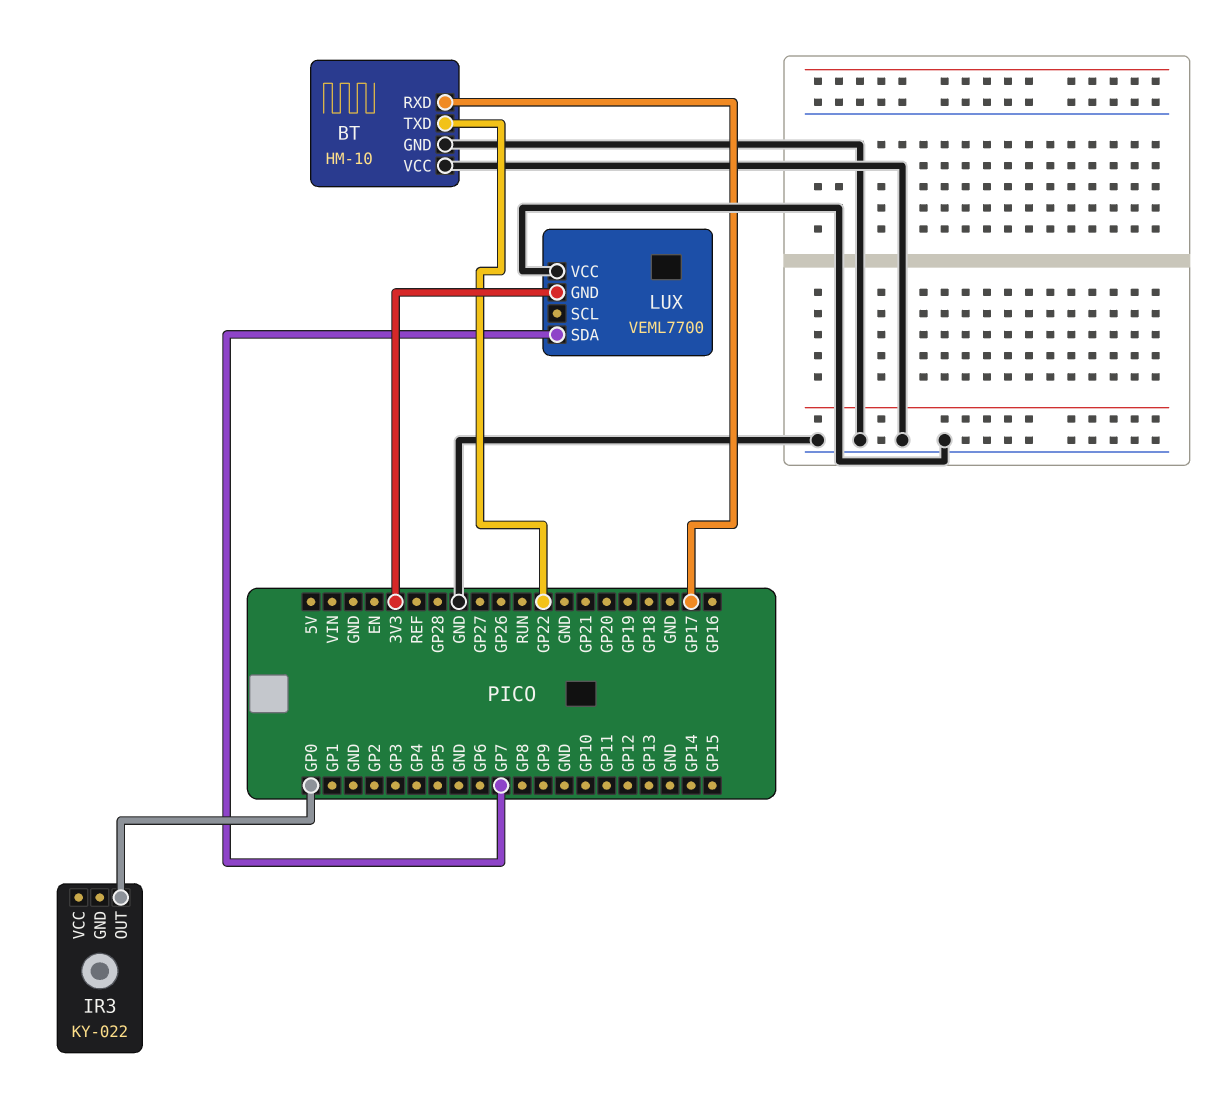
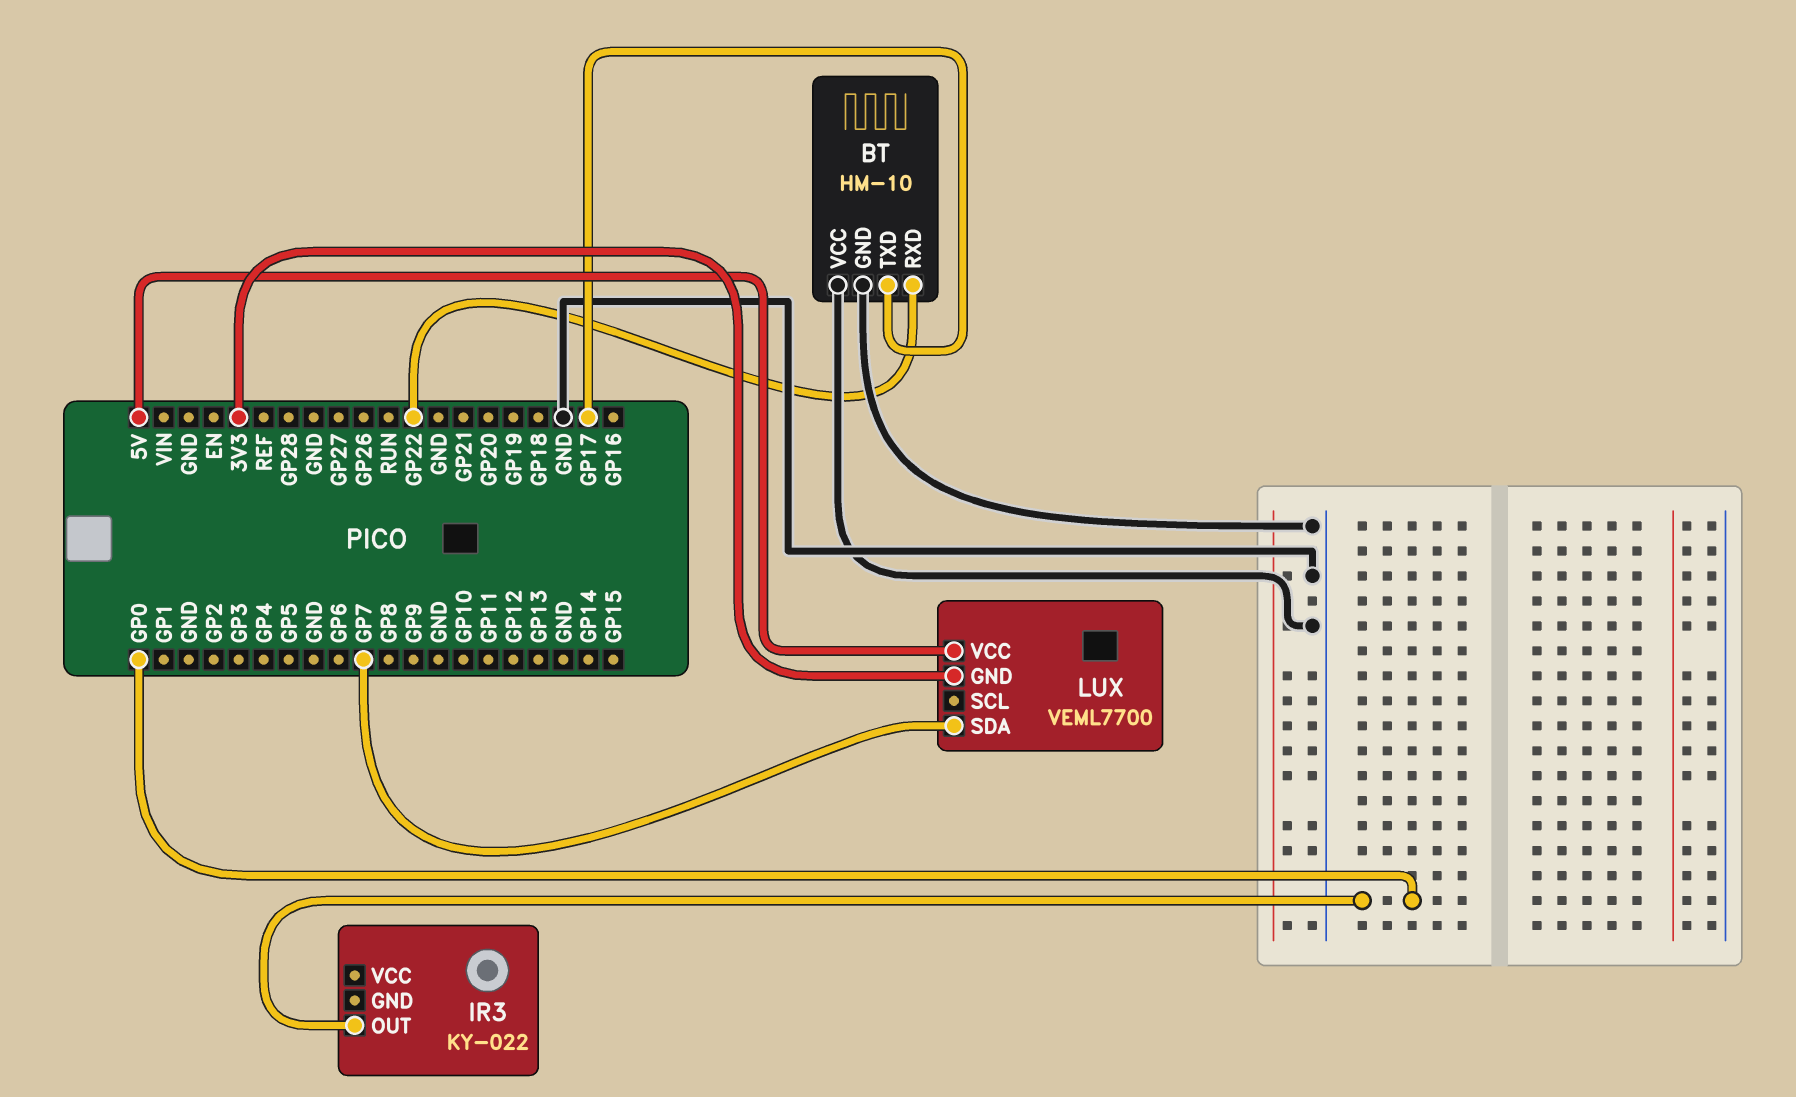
BT pin RXD: GP17 -> GP22
BT pin TXD: GP22 -> GP17
LUX pin VCC: GND -> 5V

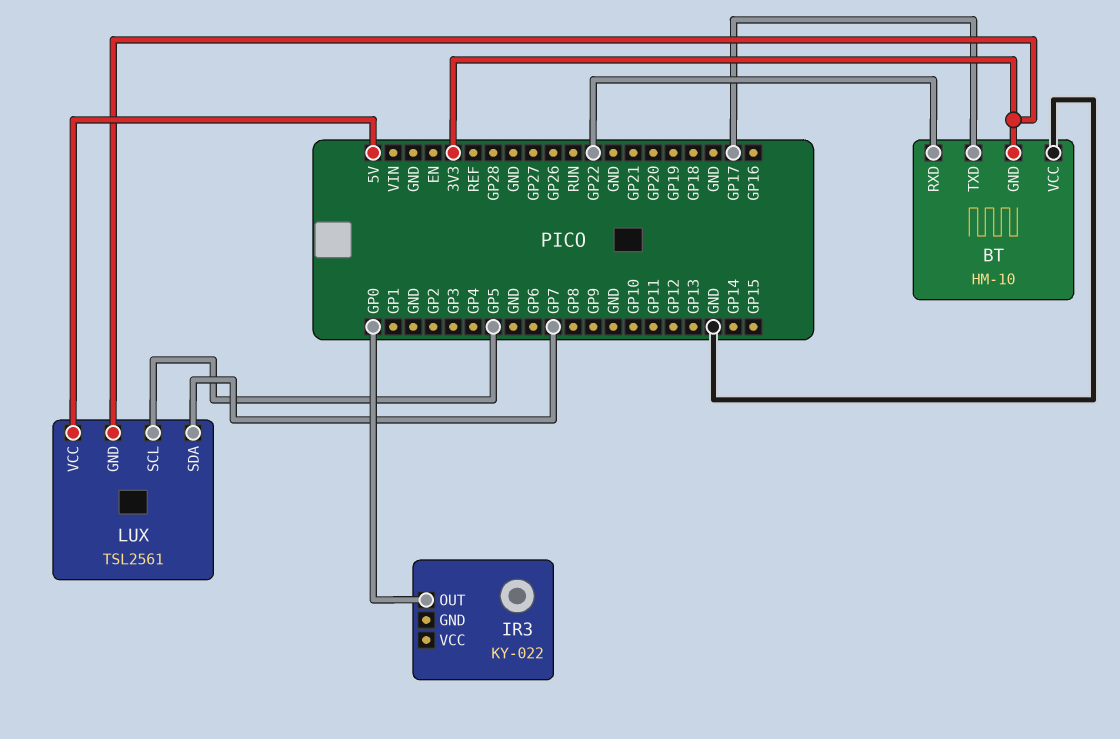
BT pin GND: GND -> 3V3
LUX: VEML7700 -> TSL2561
LUX pin SCL: none -> GP5

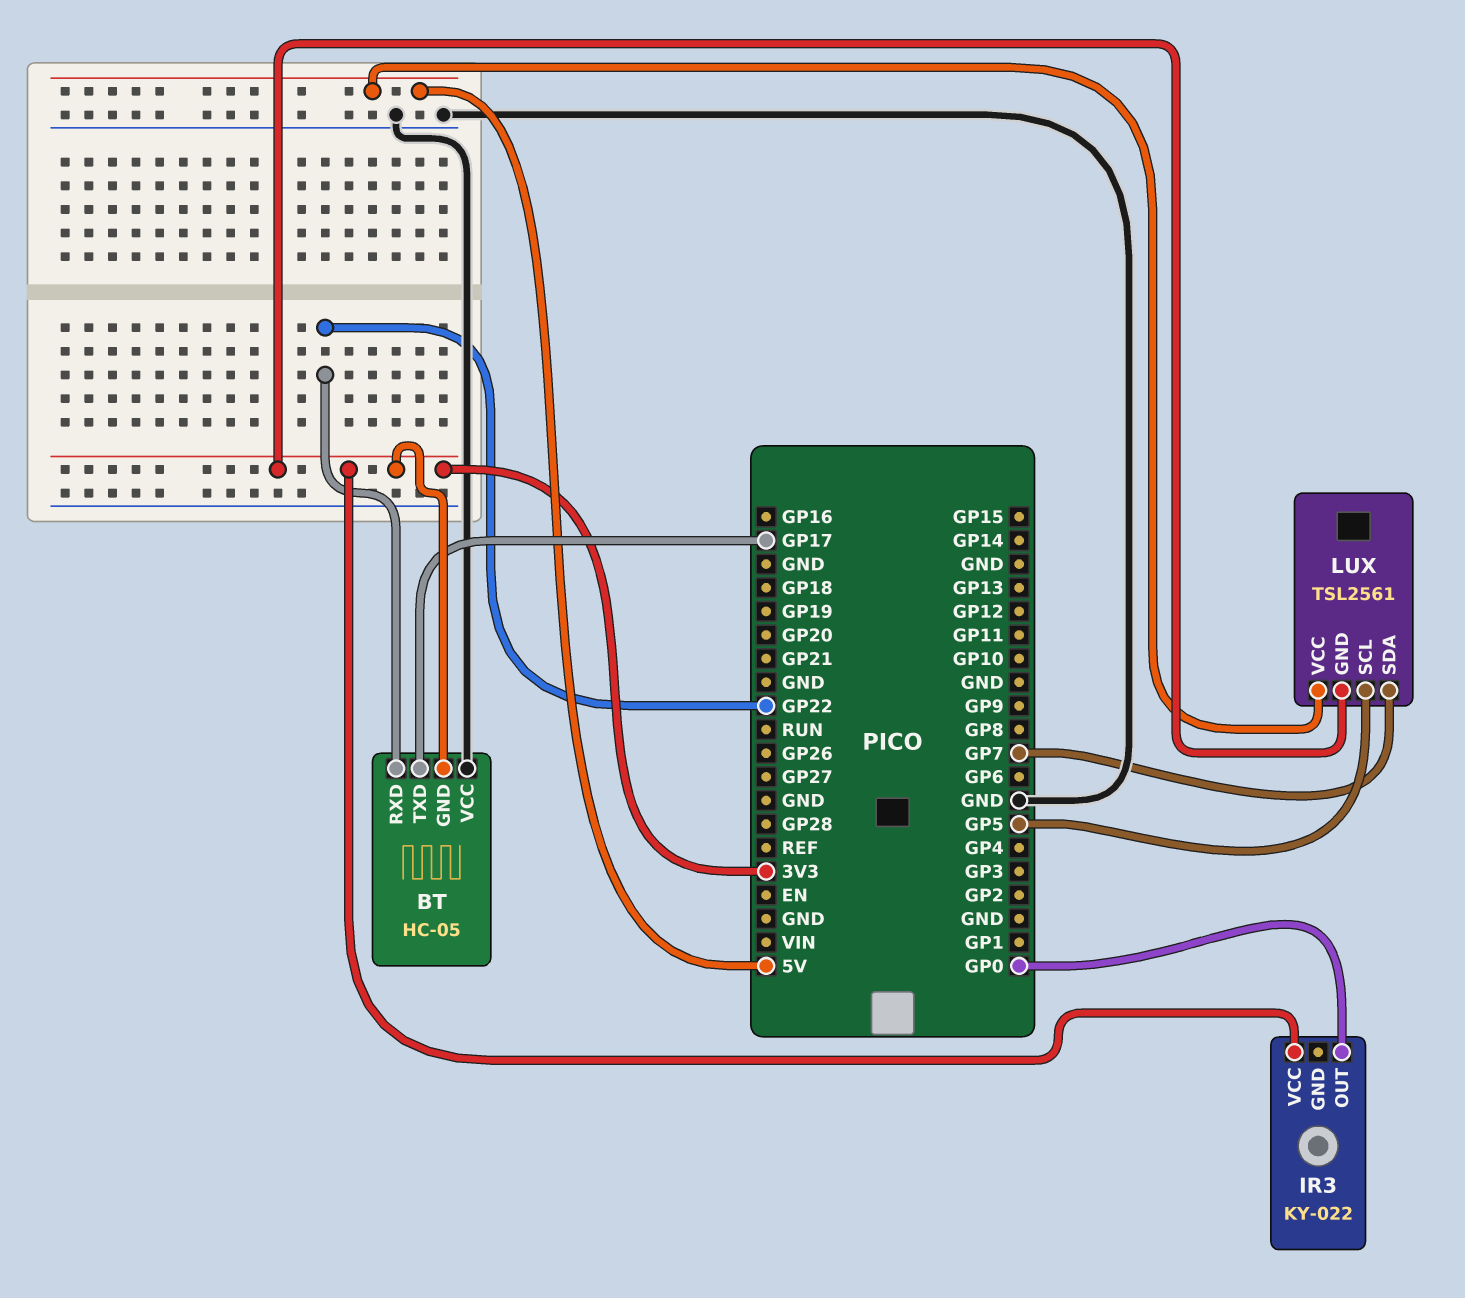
BT: HM-10 -> HC-05
IR3 pin VCC: none -> 3V3

